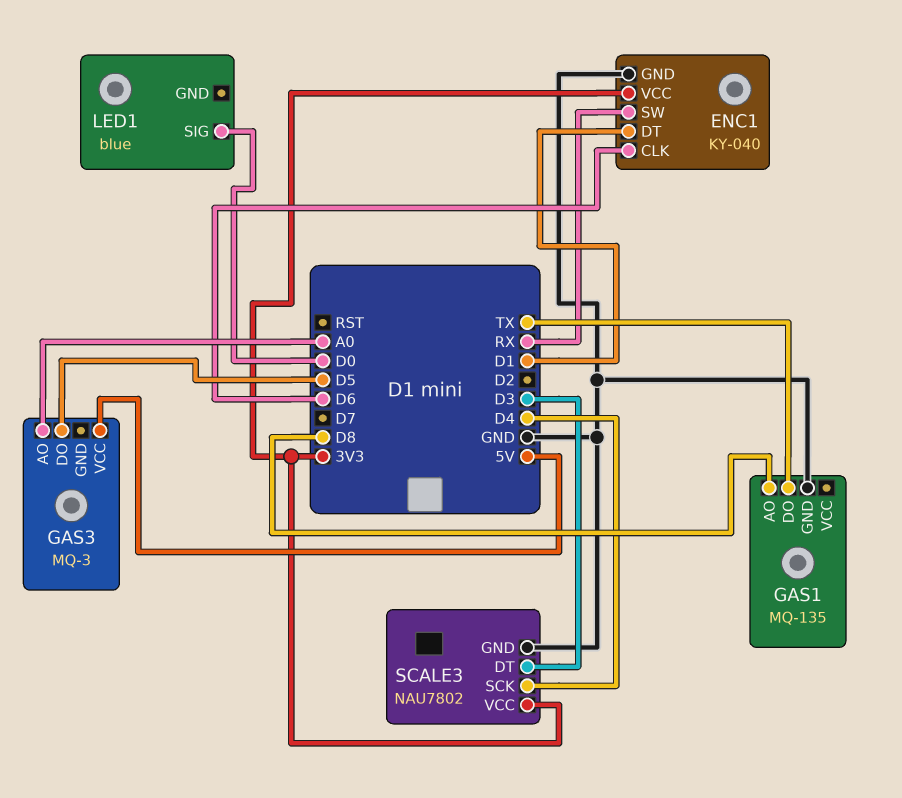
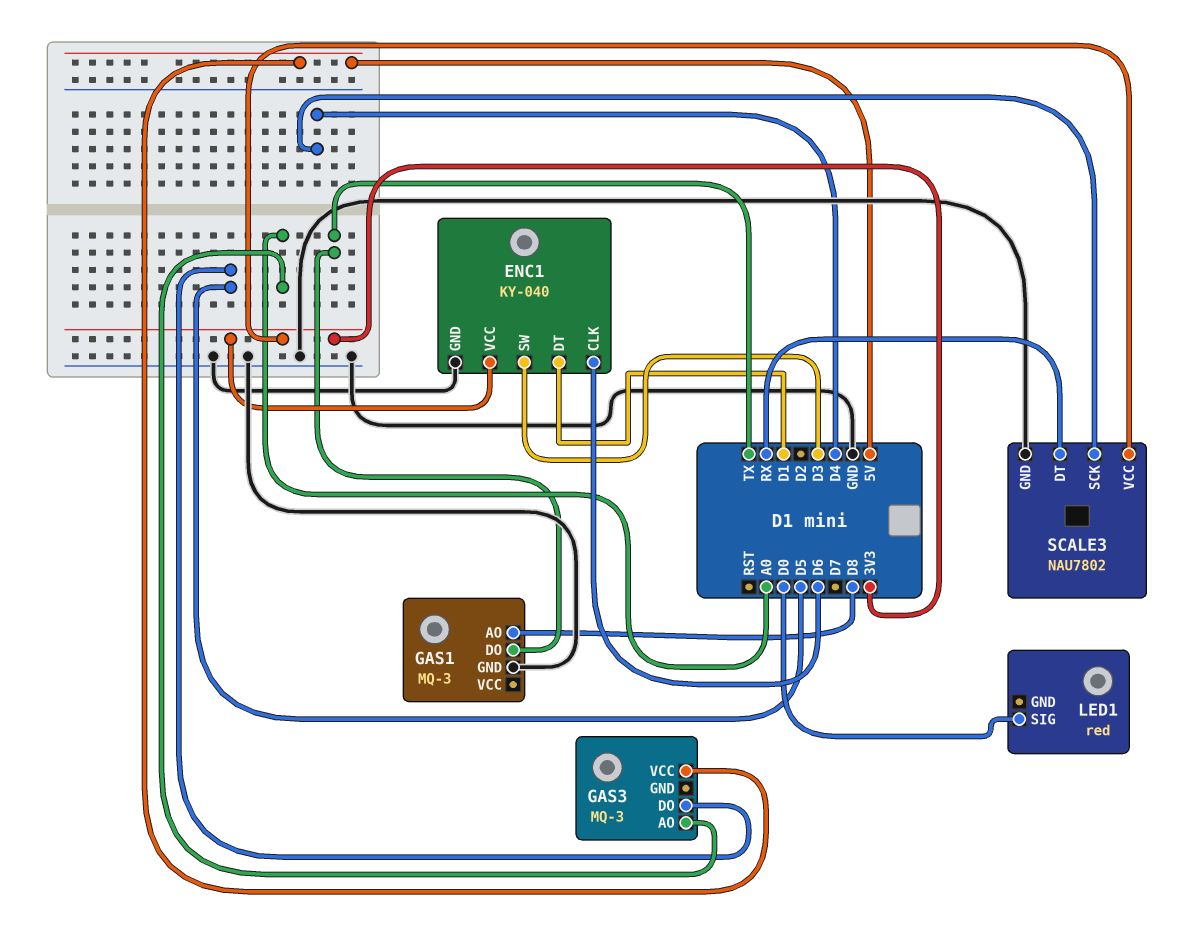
ENC1 pin SW: RX -> D3
GAS1: MQ-135 -> MQ-3
LED1: blue -> red
SCALE3 pin DT: D3 -> RX

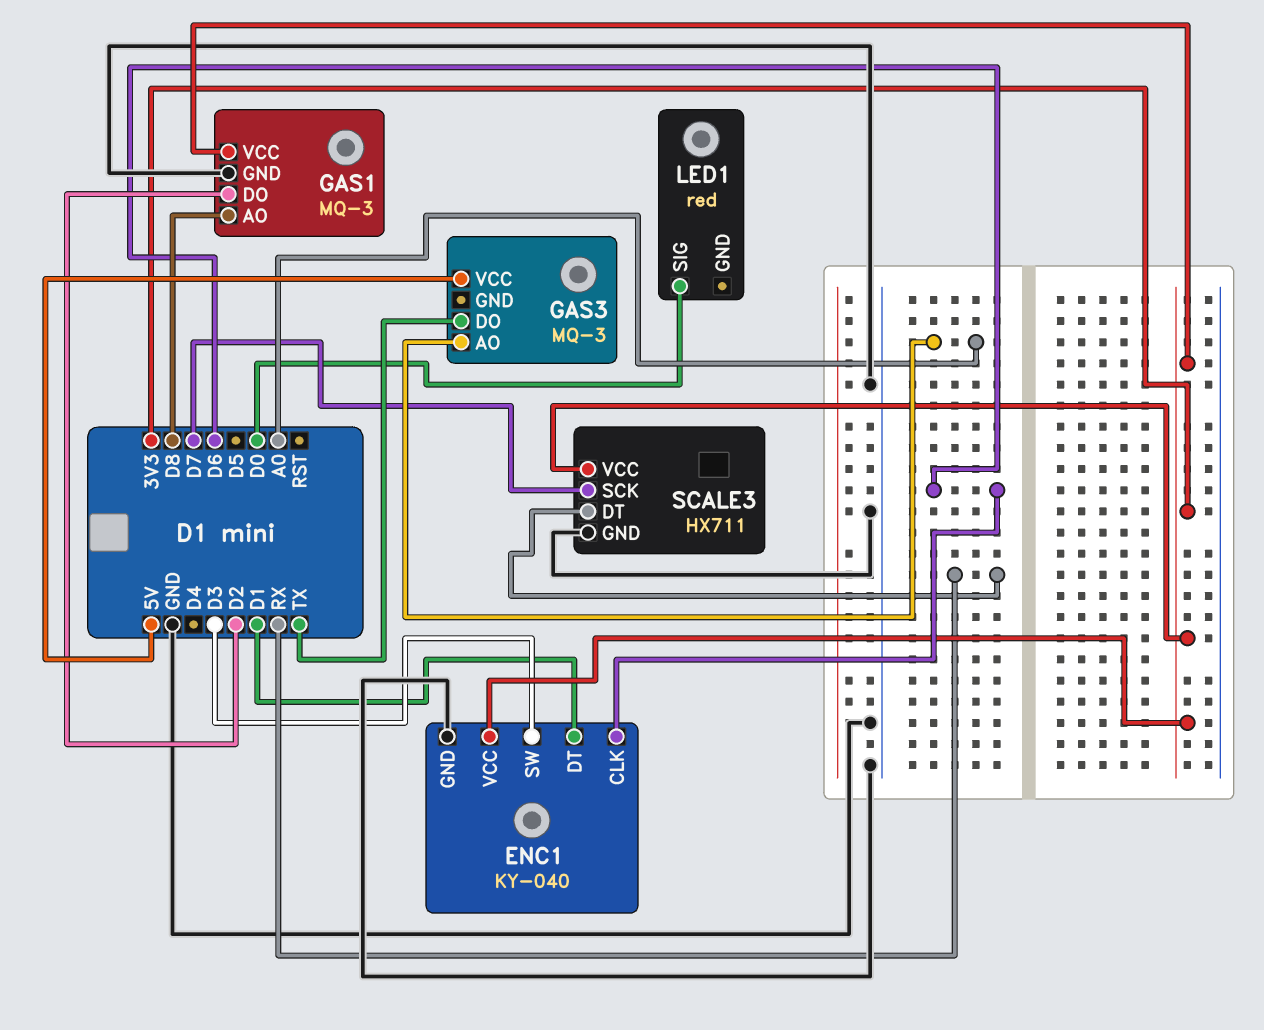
GAS1 pin DO: TX -> D2
GAS1 pin VCC: none -> 3V3
GAS3 pin DO: D5 -> TX
SCALE3: NAU7802 -> HX711
SCALE3 pin SCK: D4 -> D7

